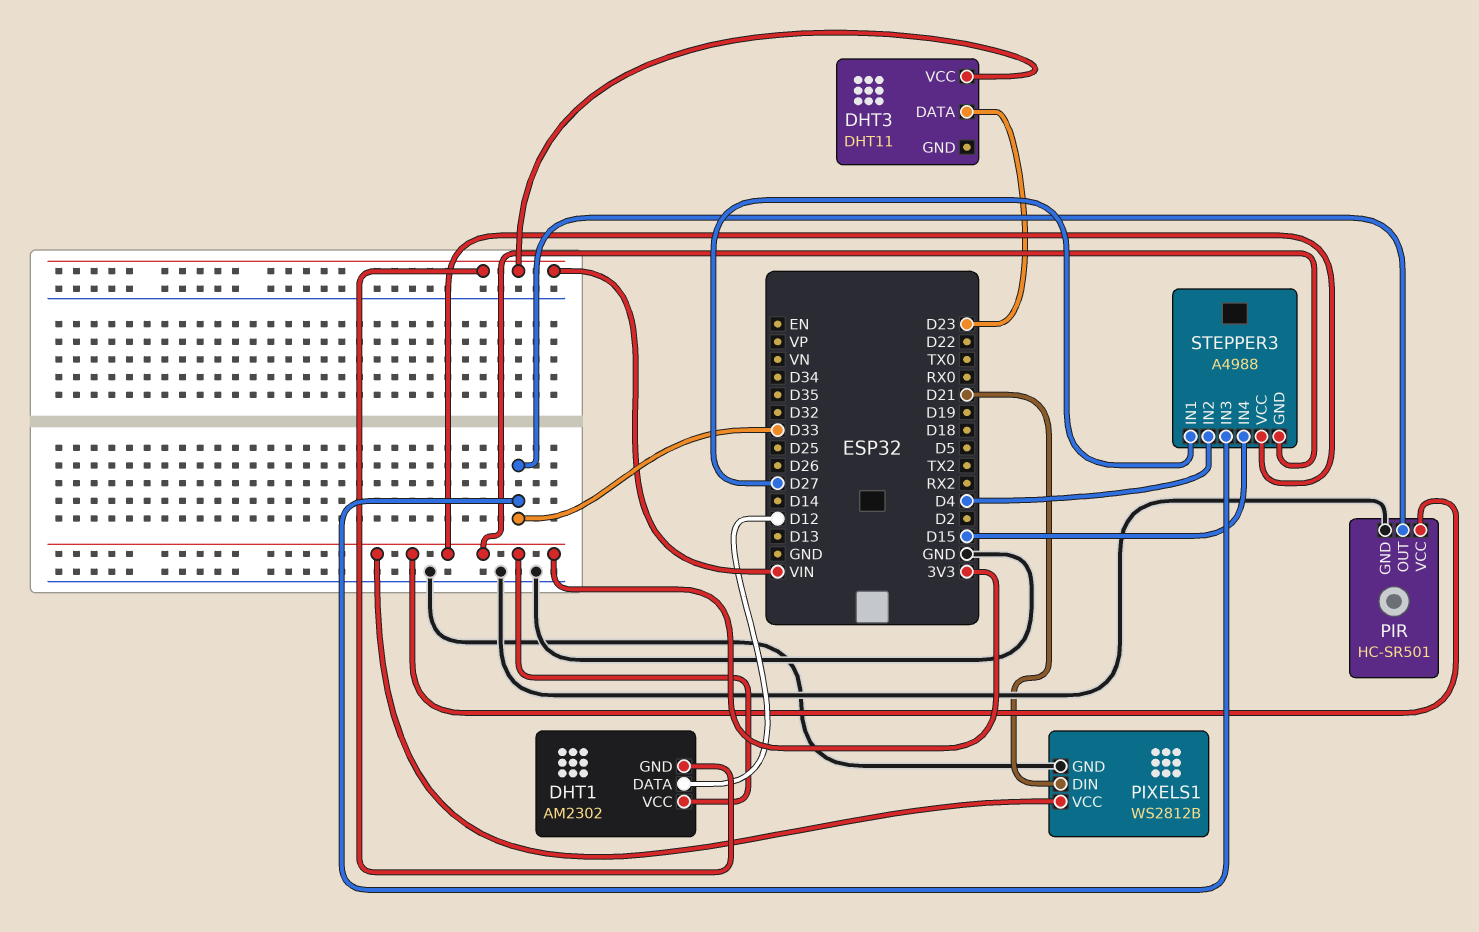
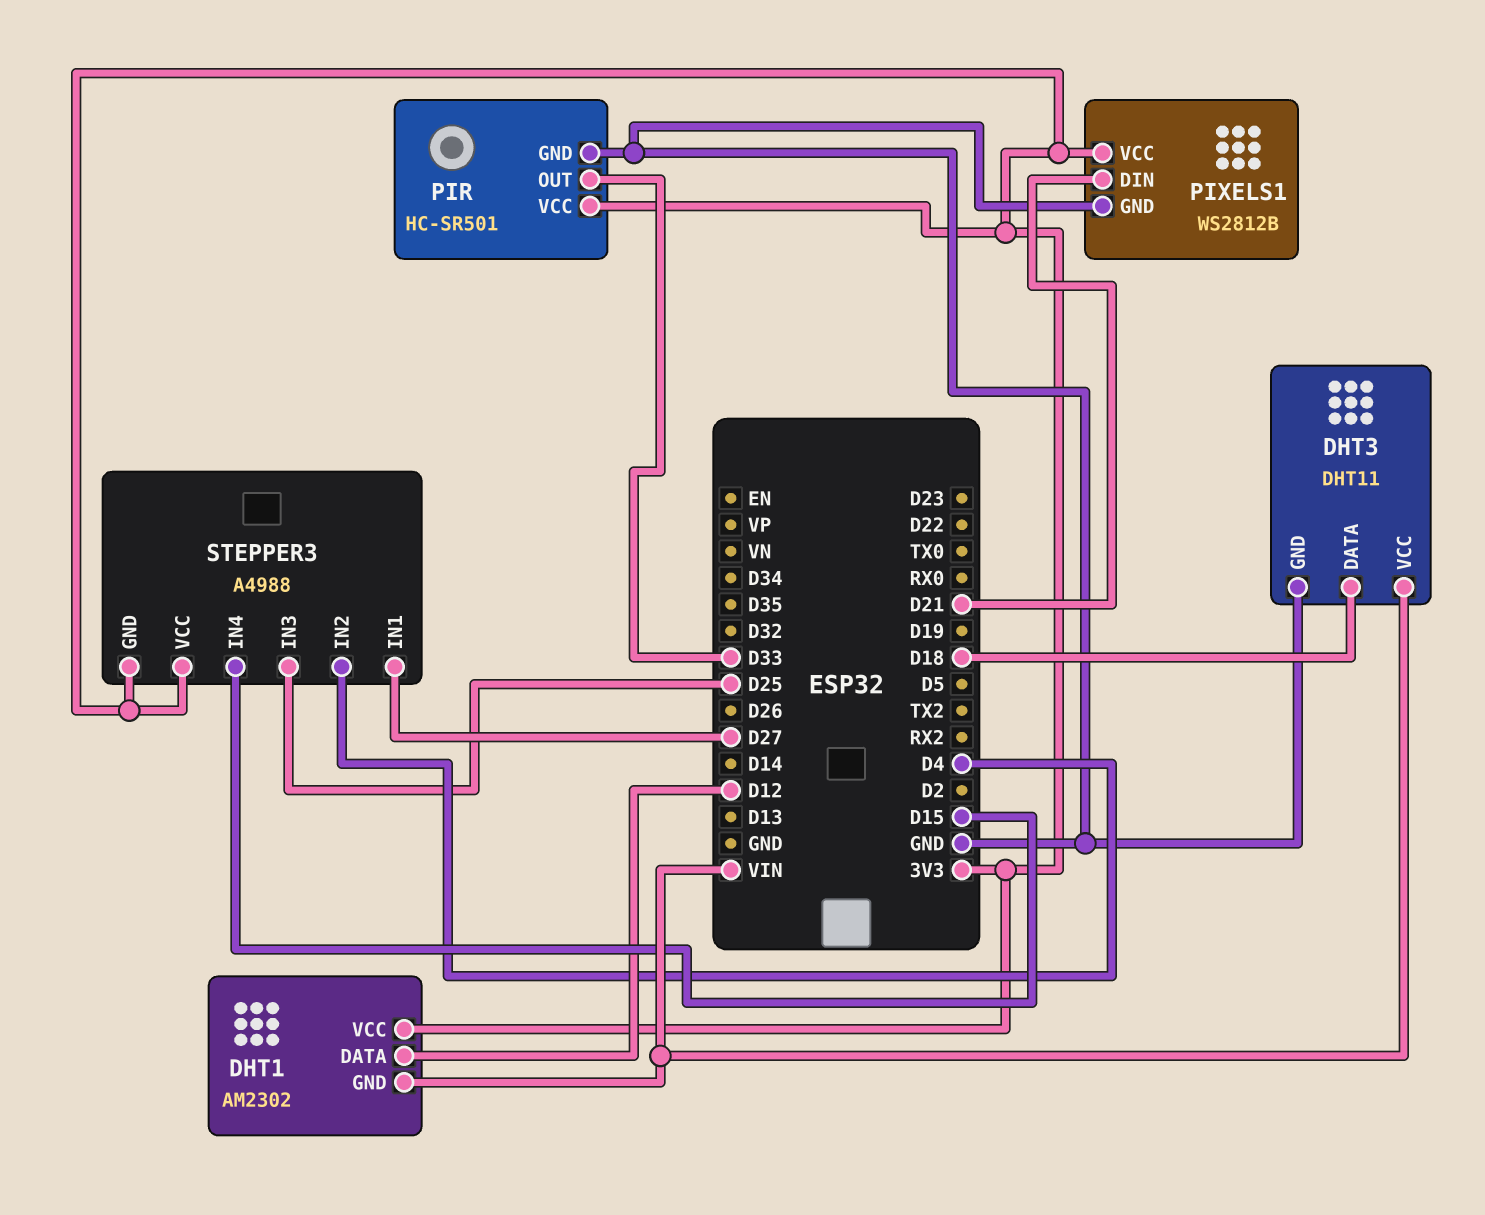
DHT3 pin DATA: D23 -> D18
DHT3 pin GND: none -> GND
STEPPER3 pin IN3: D33 -> D25

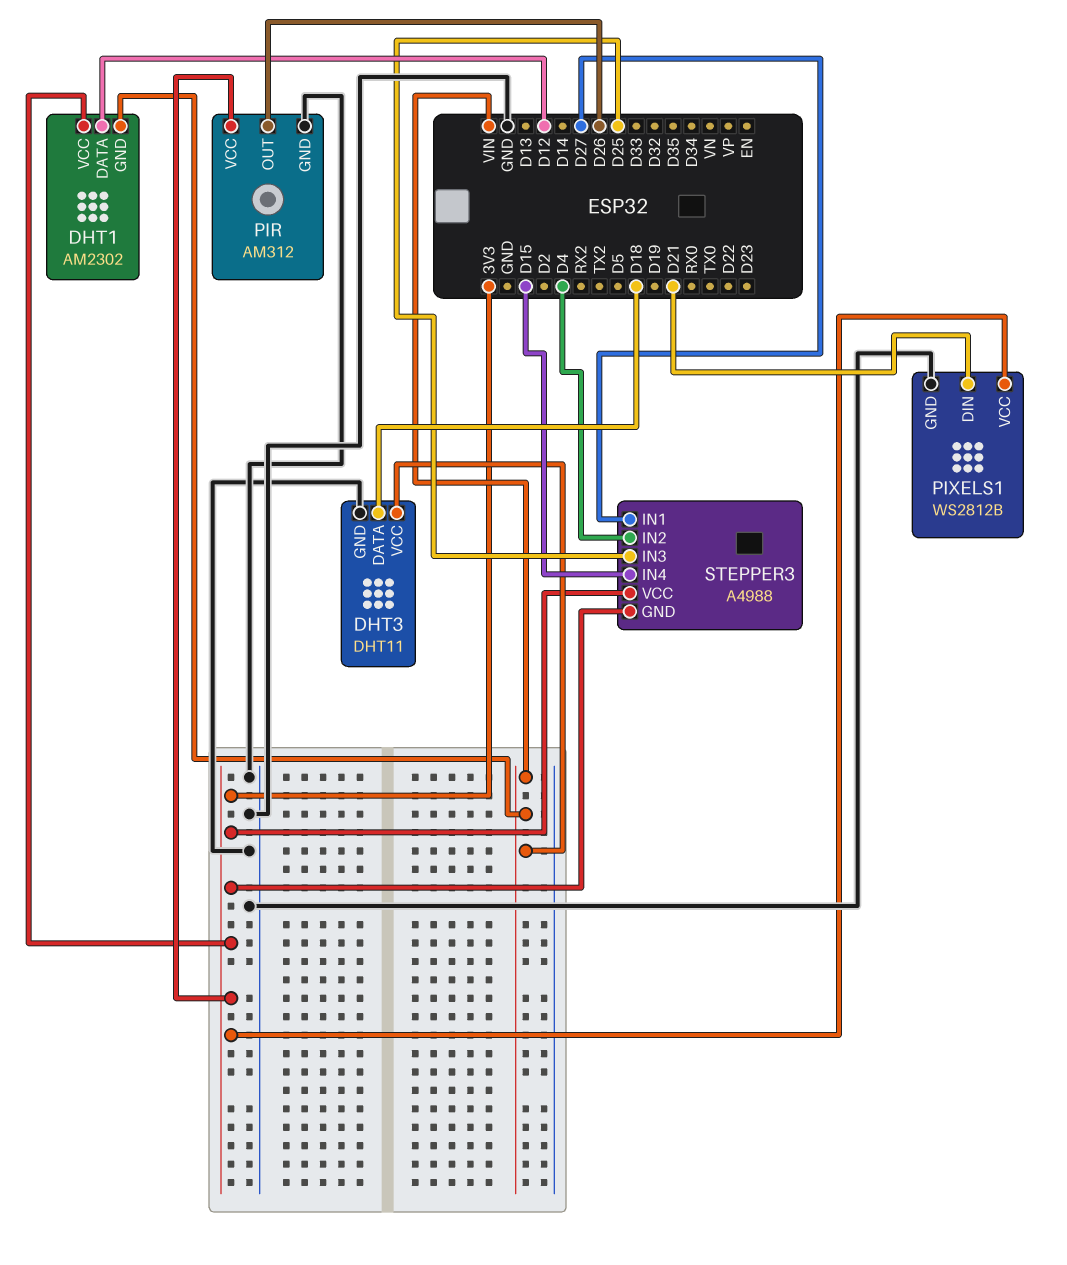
PIR: HC-SR501 -> AM312
PIR pin OUT: D33 -> D26

